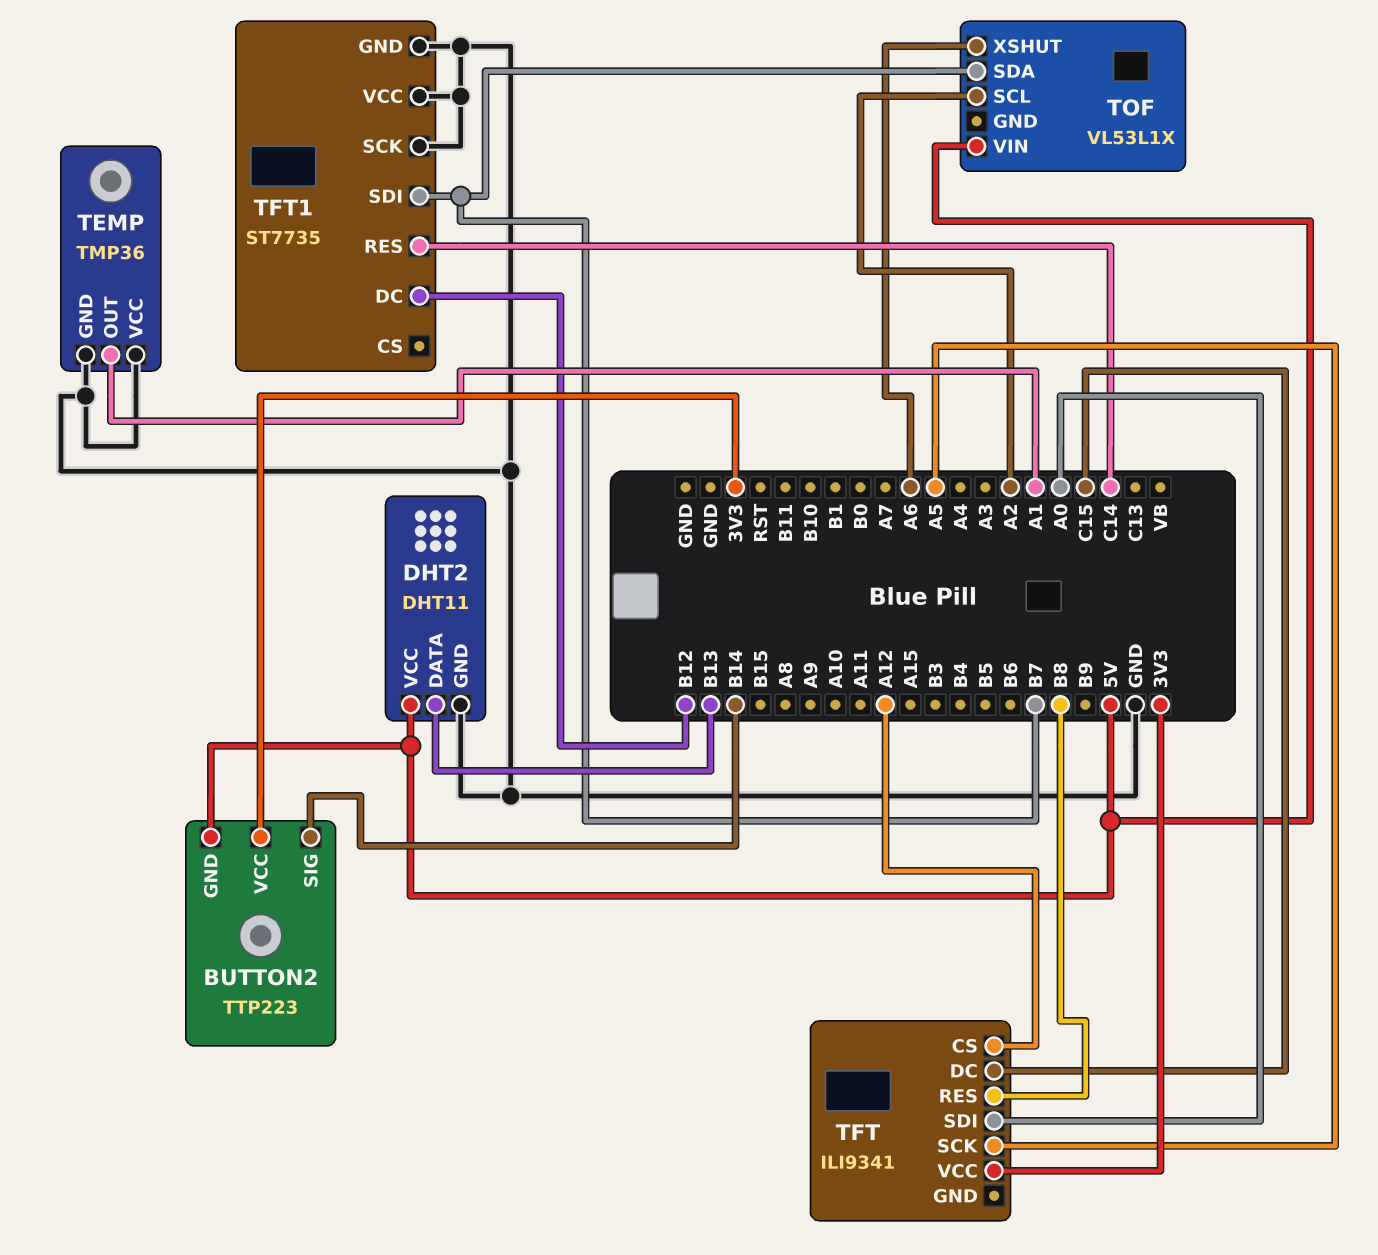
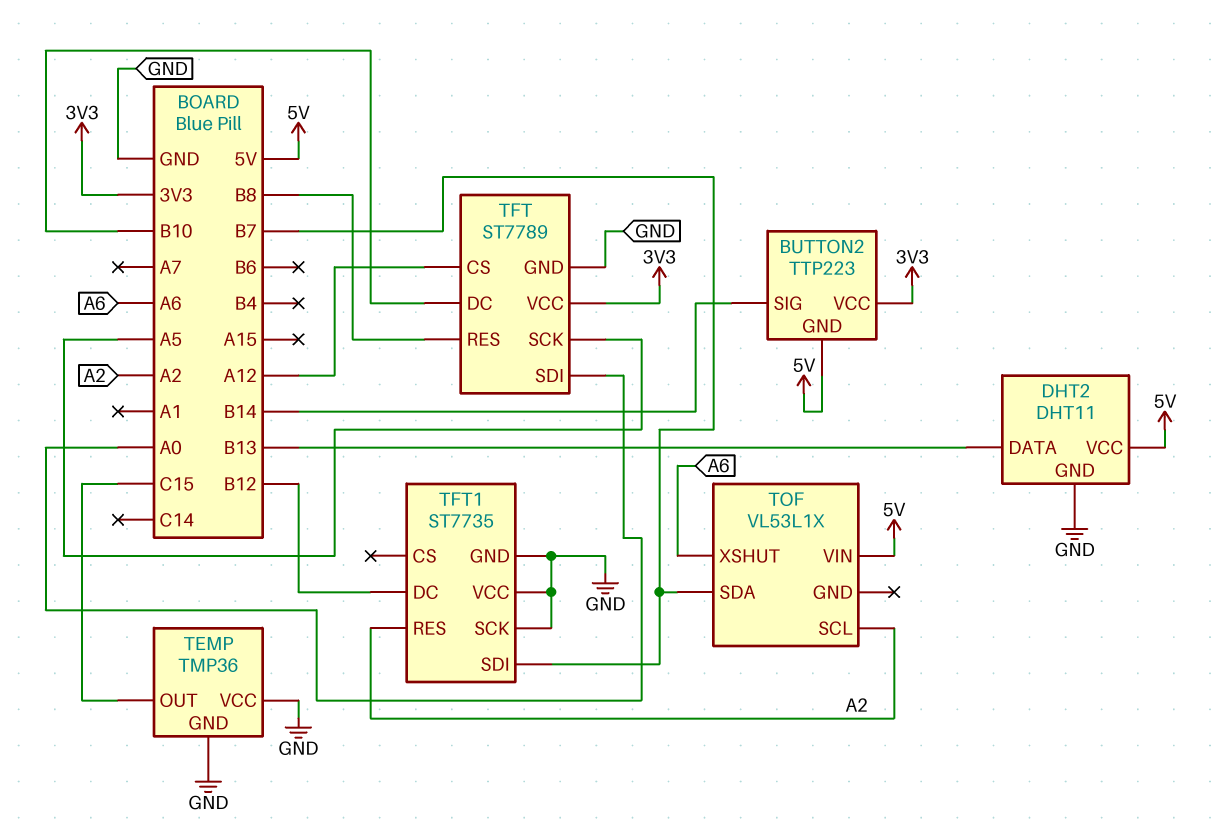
TEMP pin OUT: A1 -> C15
TFT: ILI9341 -> ST7789
TFT pin DC: C15 -> B10
TFT pin GND: none -> GND
TFT1 pin RES: C14 -> A2

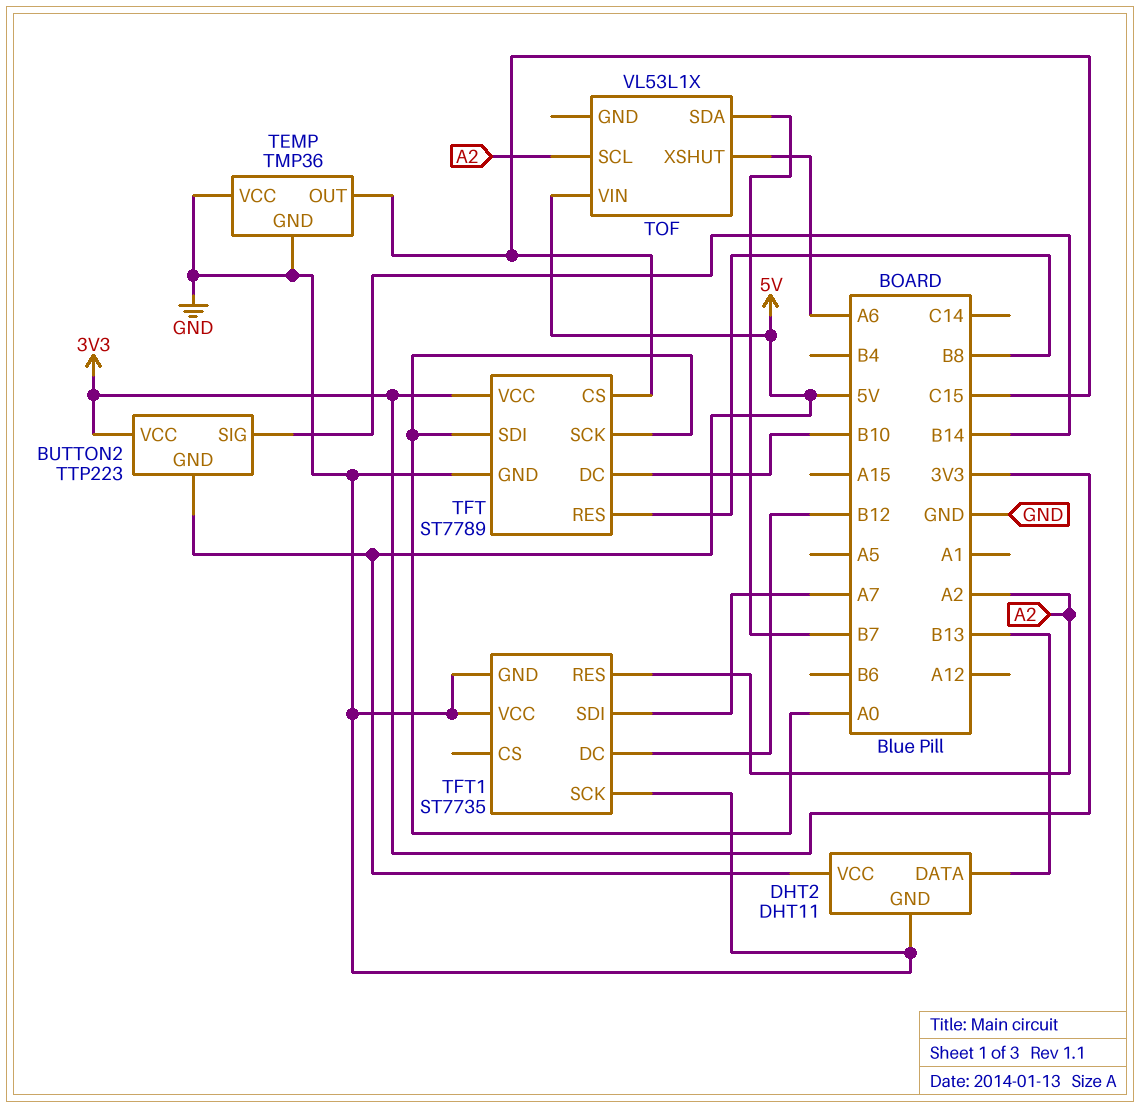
TFT pin CS: A12 -> C15
TFT pin SCK: A5 -> A0
TFT1 pin SDI: B7 -> A7

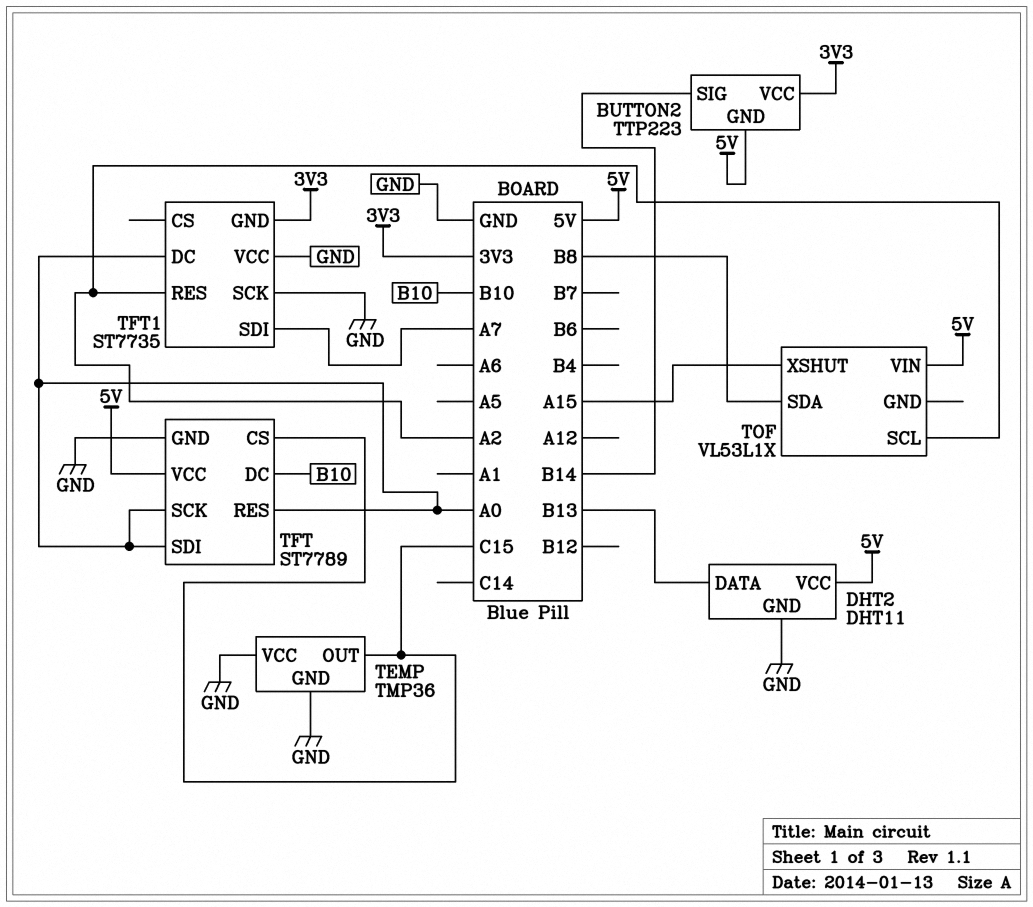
TFT pin RES: B8 -> A0
TFT pin VCC: 3V3 -> 5V
TFT1 pin DC: B12 -> A0
TFT1 pin GND: GND -> 3V3
TOF pin SDA: B7 -> B8
TOF pin XSHUT: A6 -> A15

